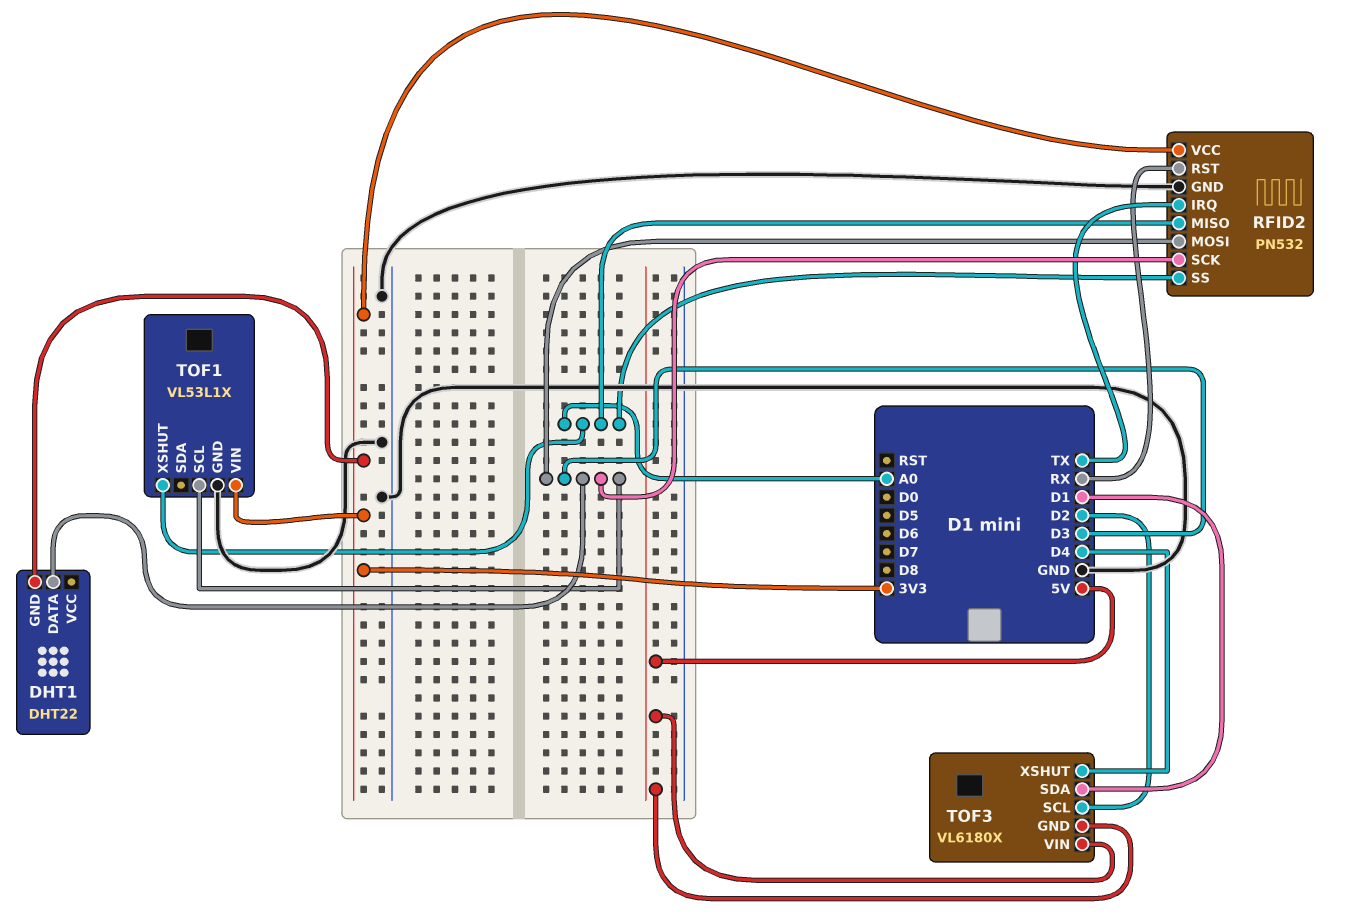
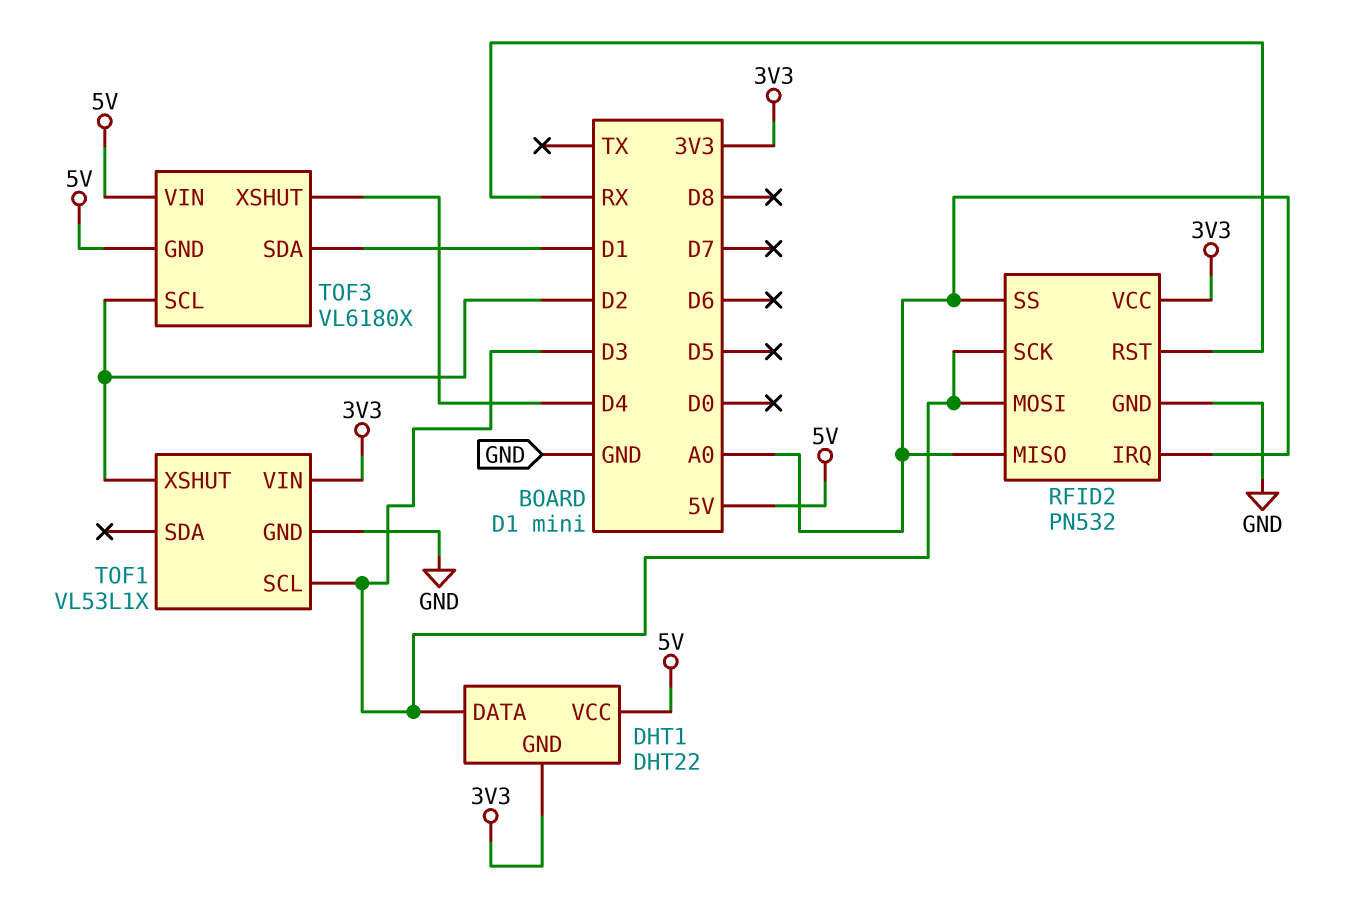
DHT1 pin VCC: none -> 5V
RFID2 pin IRQ: TX -> A0
TOF1 pin XSHUT: A0 -> D2

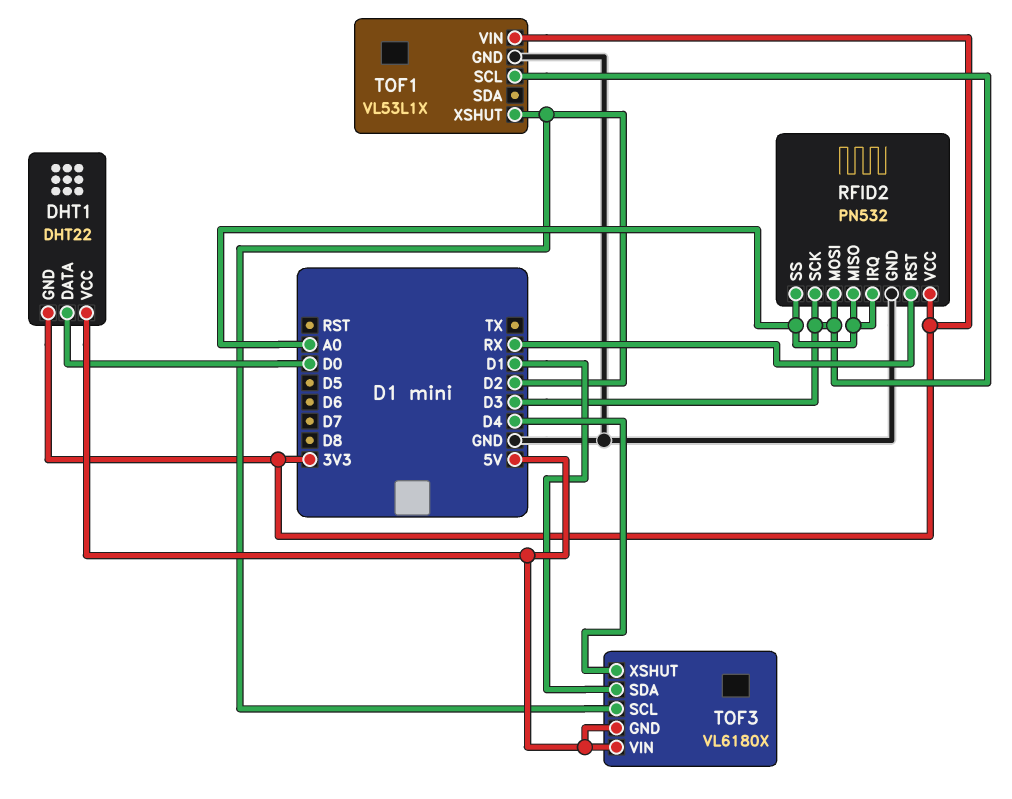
DHT1 pin DATA: D3 -> D0

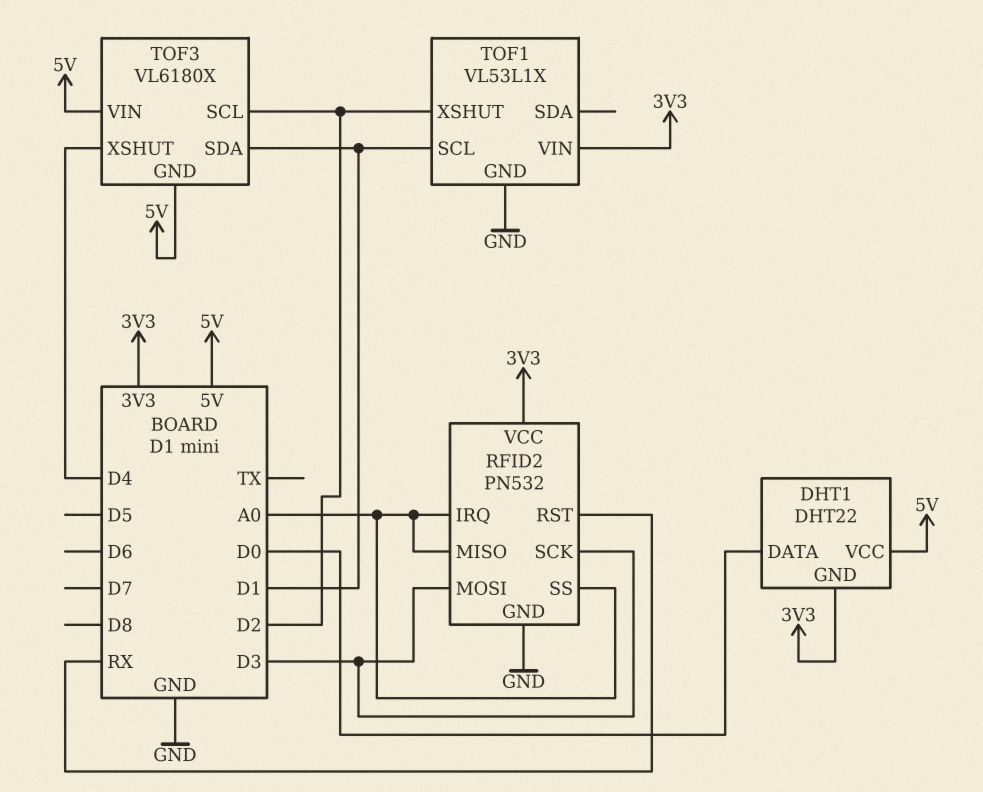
TOF1 pin SCL: D3 -> D1

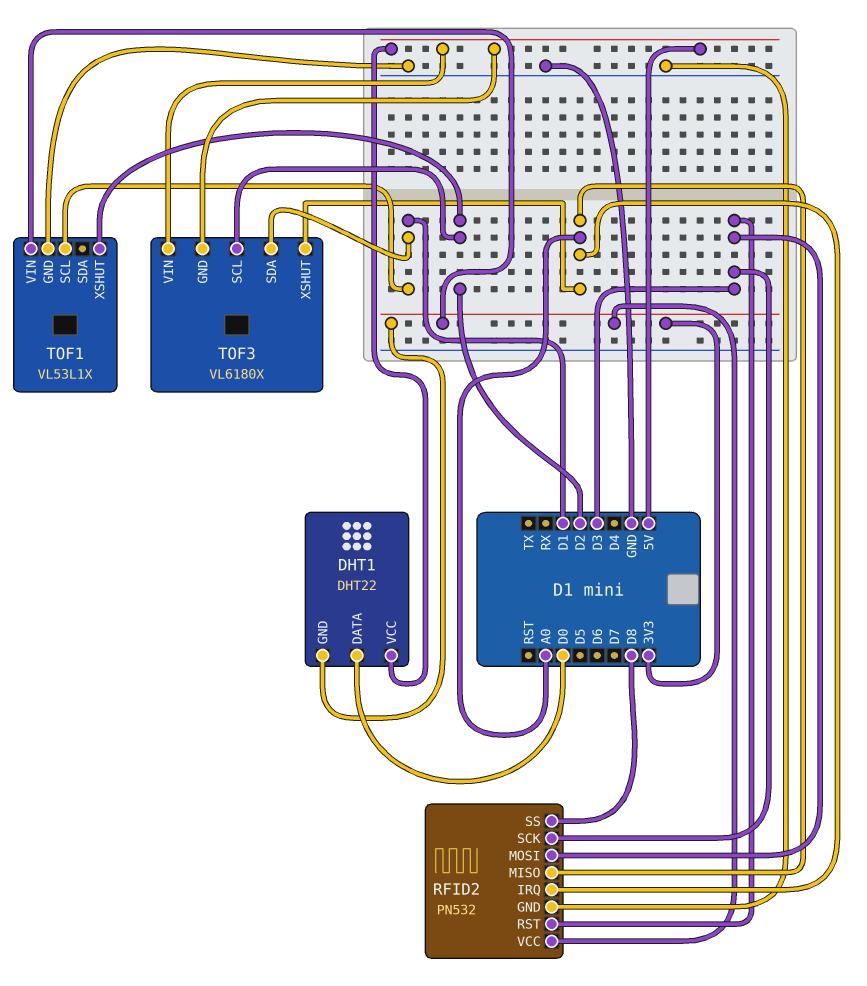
RFID2 pin RST: RX -> D3
RFID2 pin SS: A0 -> D8
TOF3 pin XSHUT: D4 -> A0

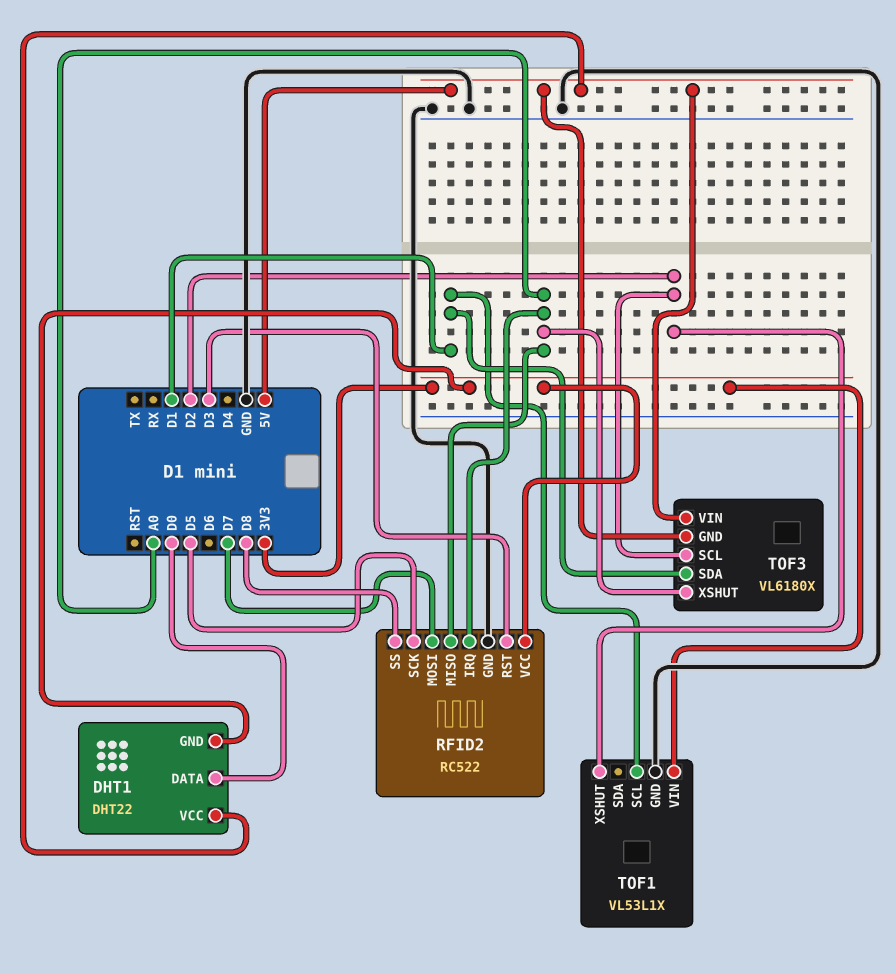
RFID2: PN532 -> RC522
RFID2 pin MOSI: D3 -> D7
RFID2 pin SCK: D3 -> D5

